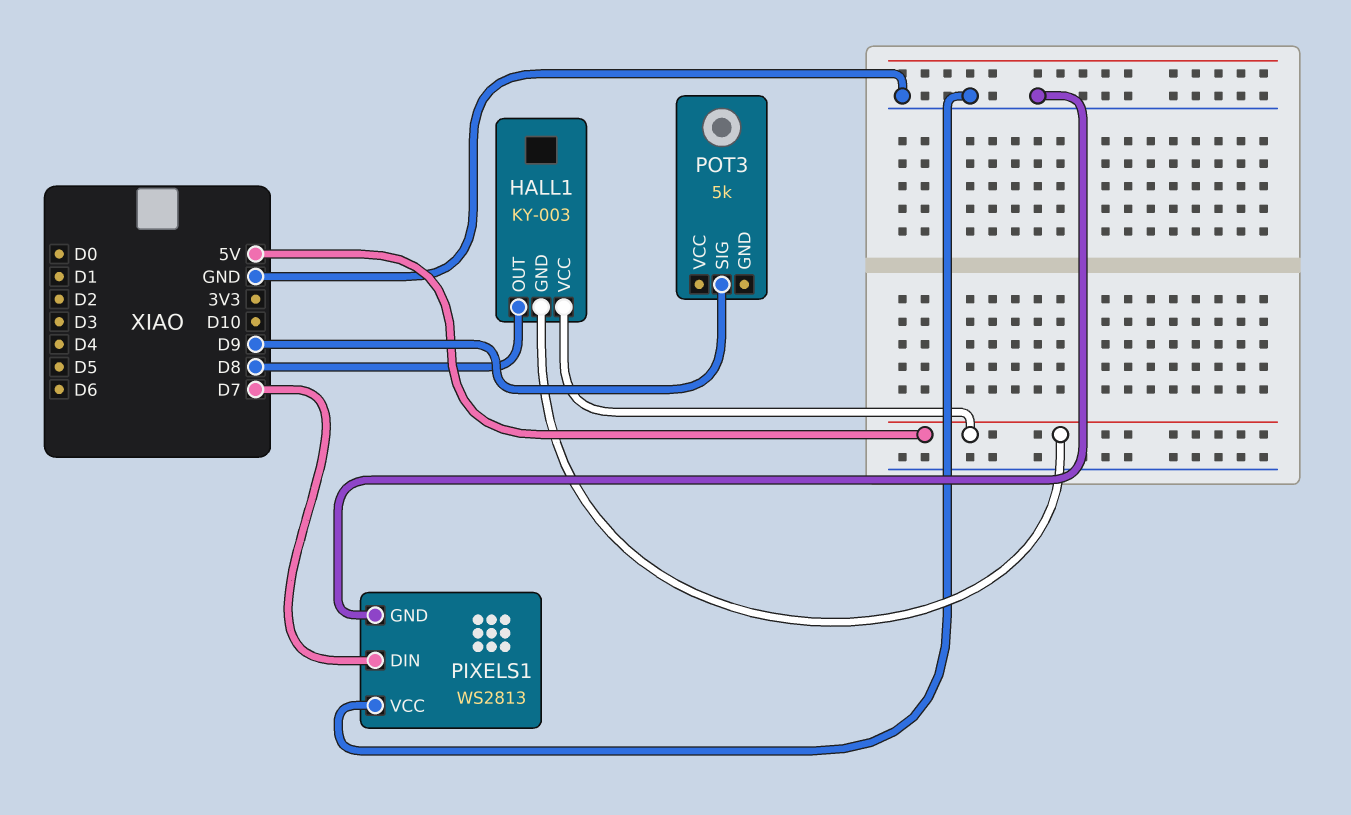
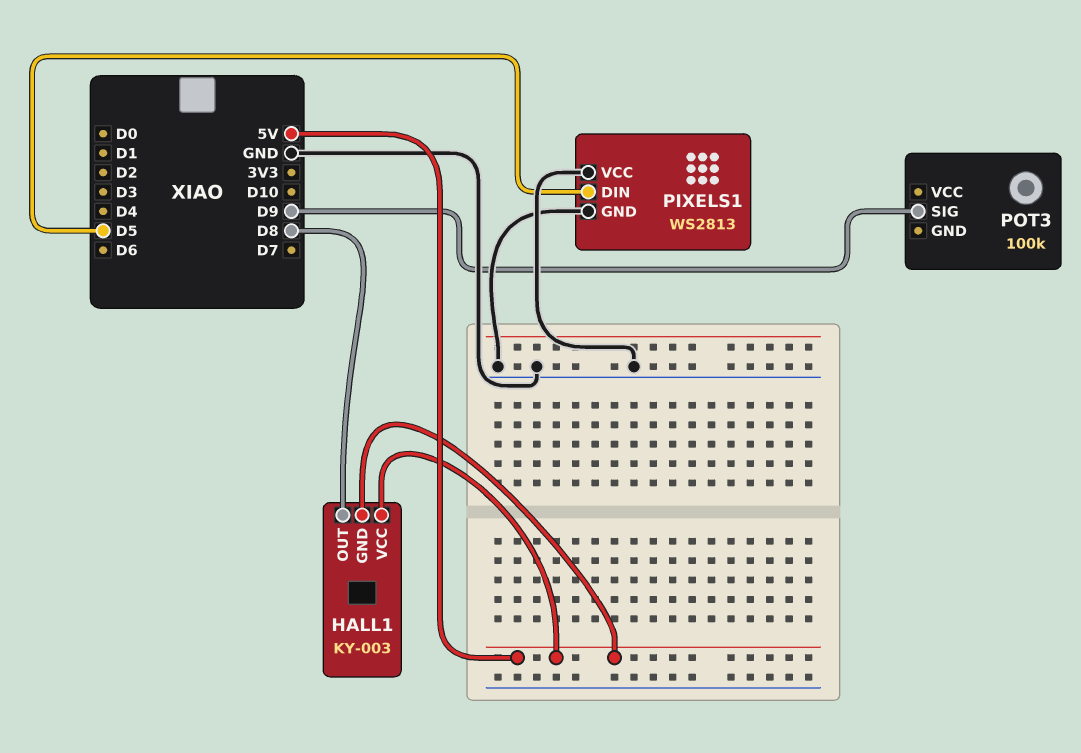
PIXELS1 pin DIN: D7 -> D5
POT3: 5k -> 100k

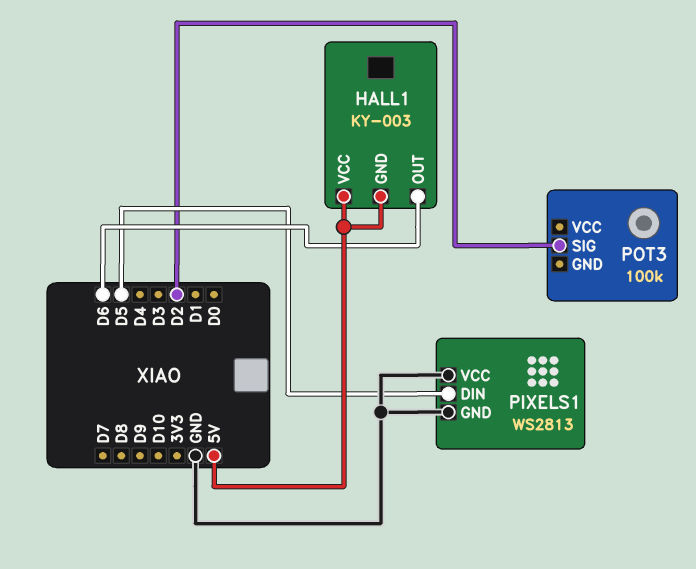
HALL1 pin OUT: D8 -> D6
POT3 pin SIG: D9 -> D2

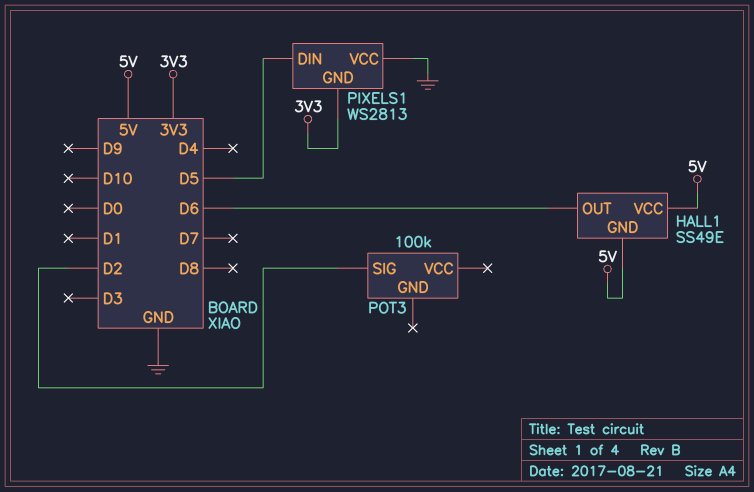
HALL1: KY-003 -> SS49E
PIXELS1 pin GND: GND -> 3V3

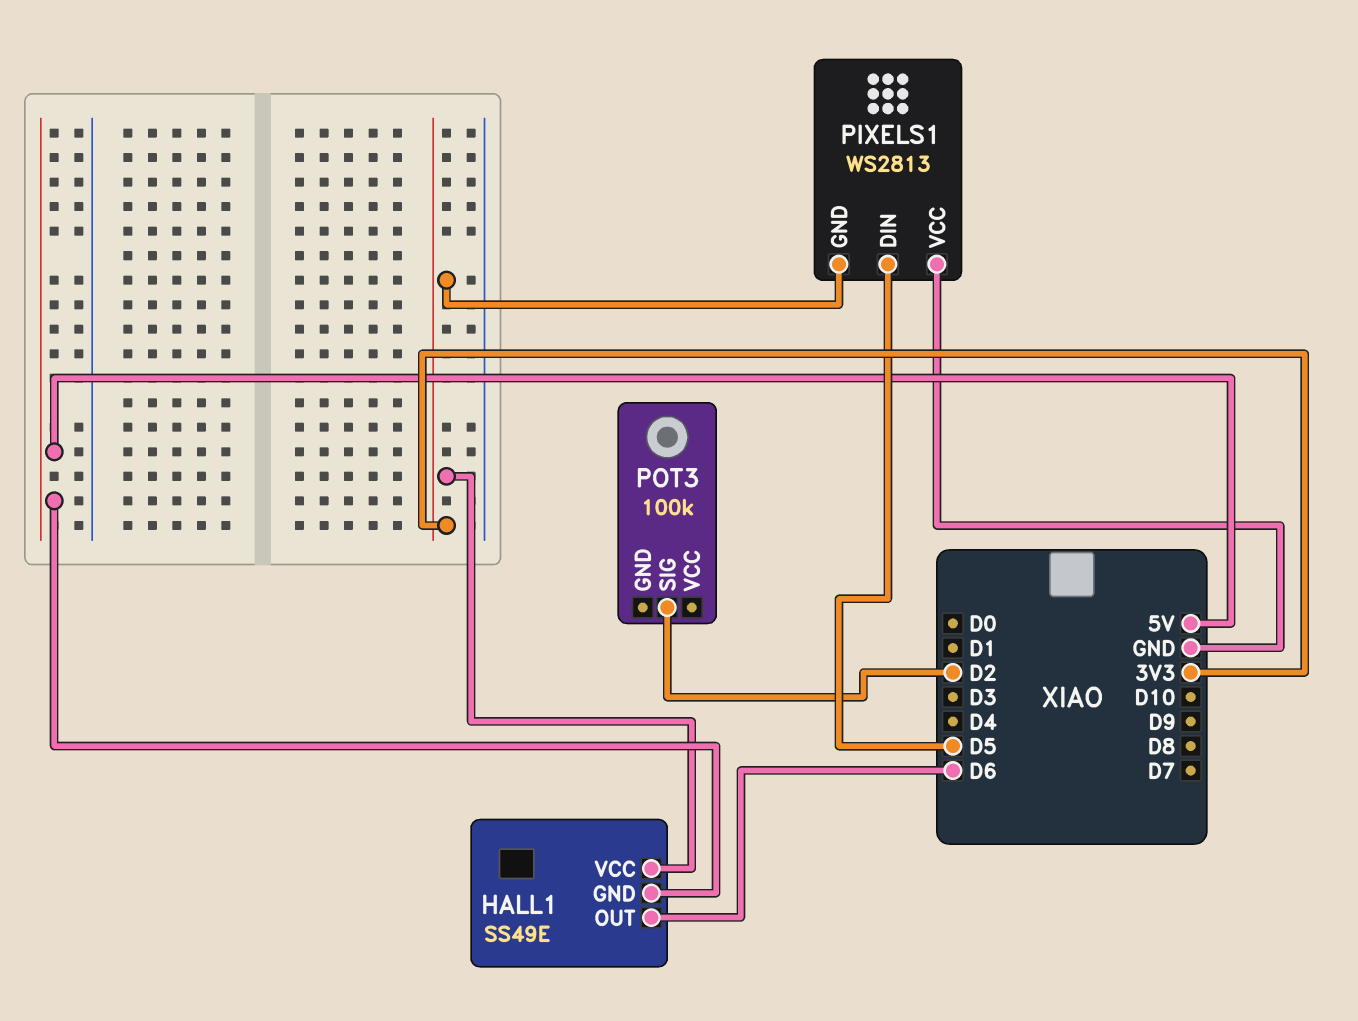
HALL1 pin VCC: 5V -> 3V3

